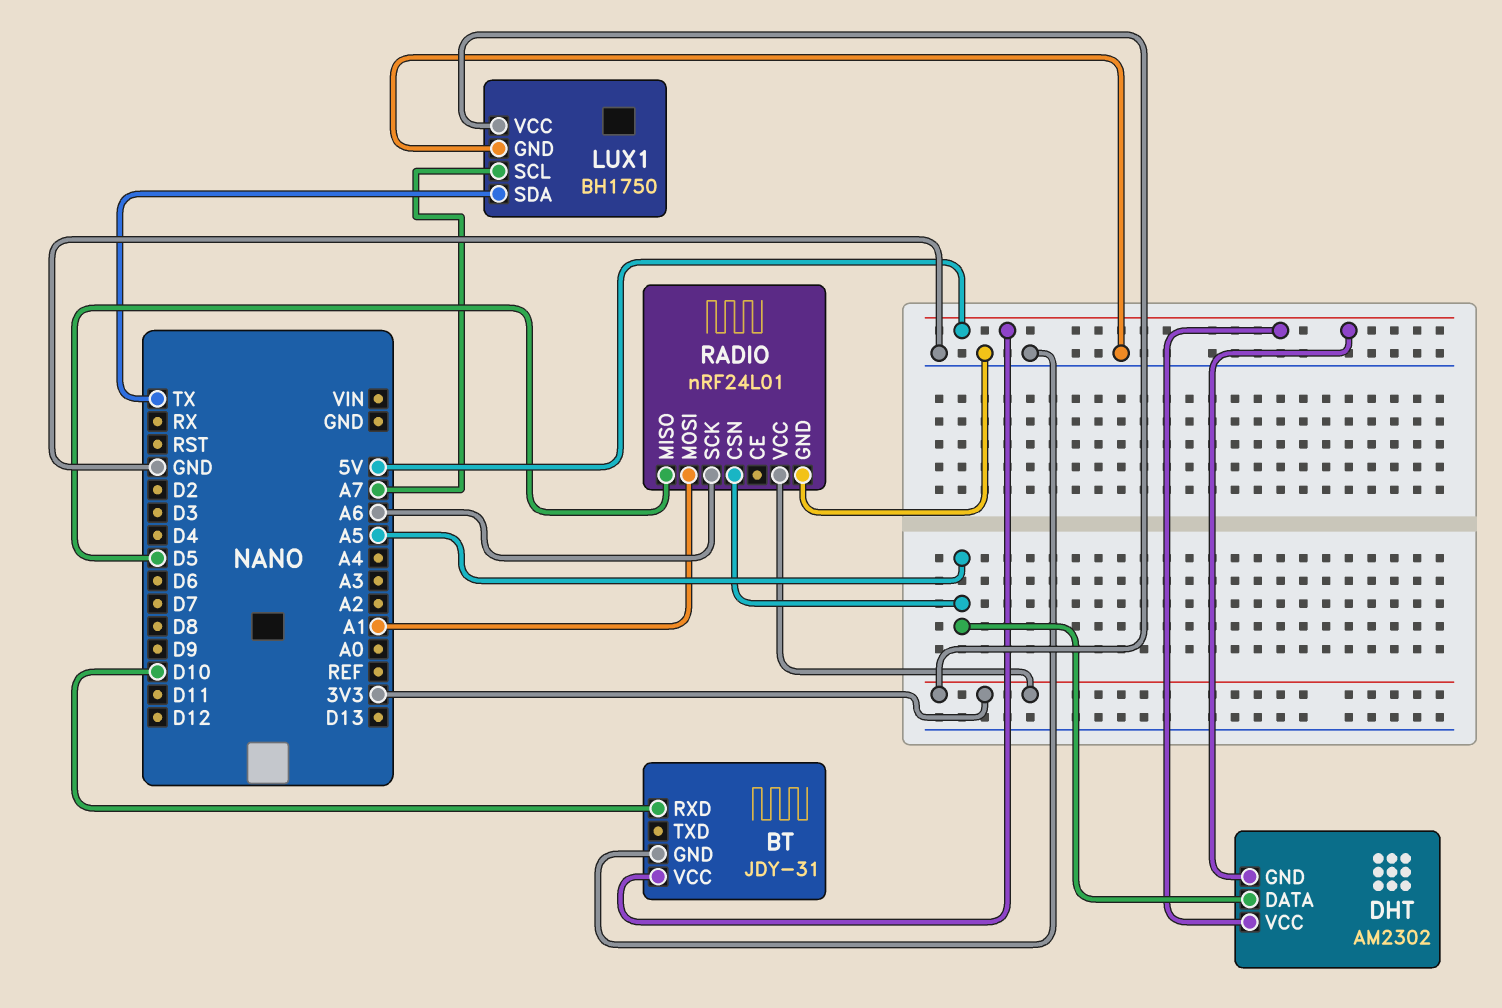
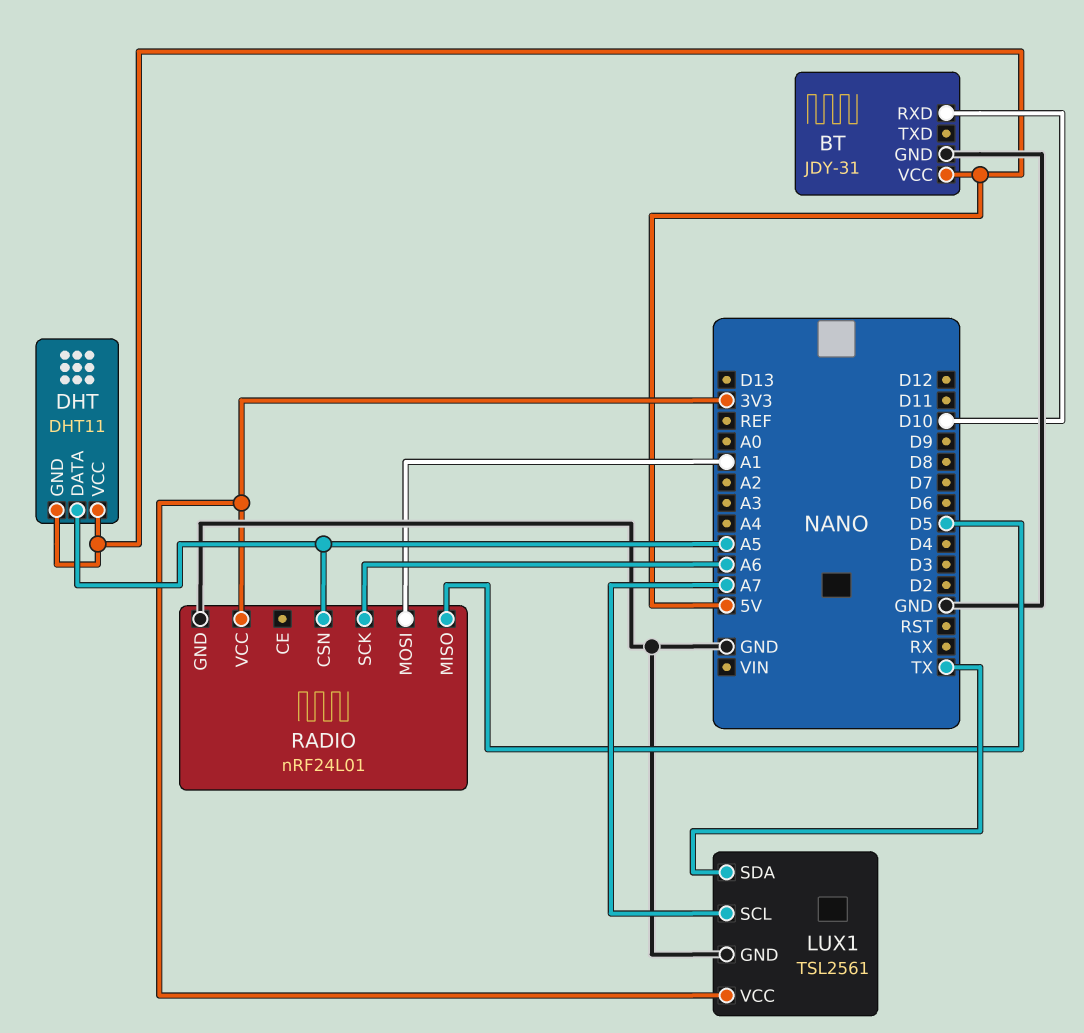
DHT: AM2302 -> DHT11
LUX1: BH1750 -> TSL2561

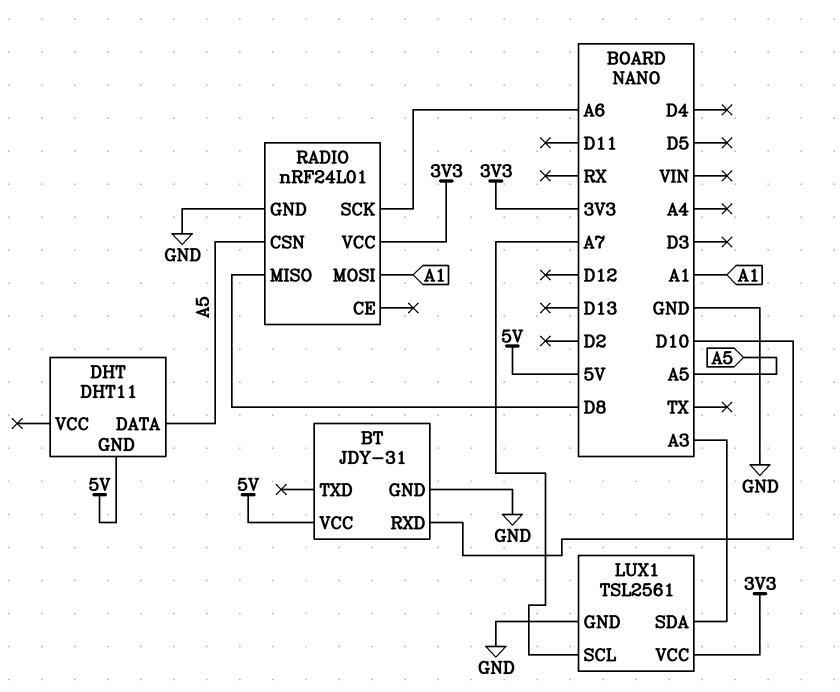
DHT pin VCC: 5V -> none
LUX1 pin SDA: TX -> A3
RADIO pin MISO: D5 -> D8

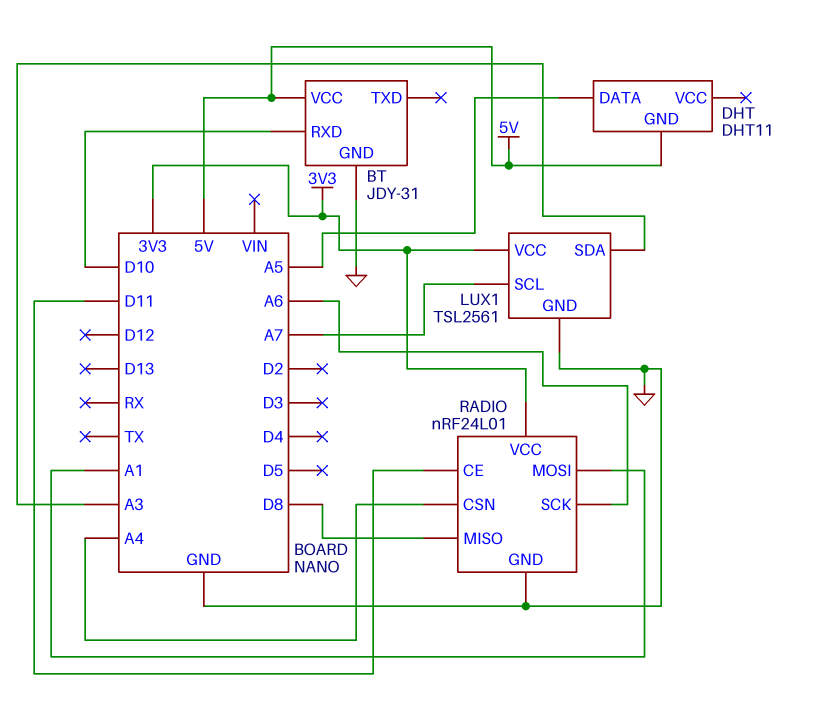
RADIO pin CE: none -> D11
RADIO pin CSN: A5 -> A4

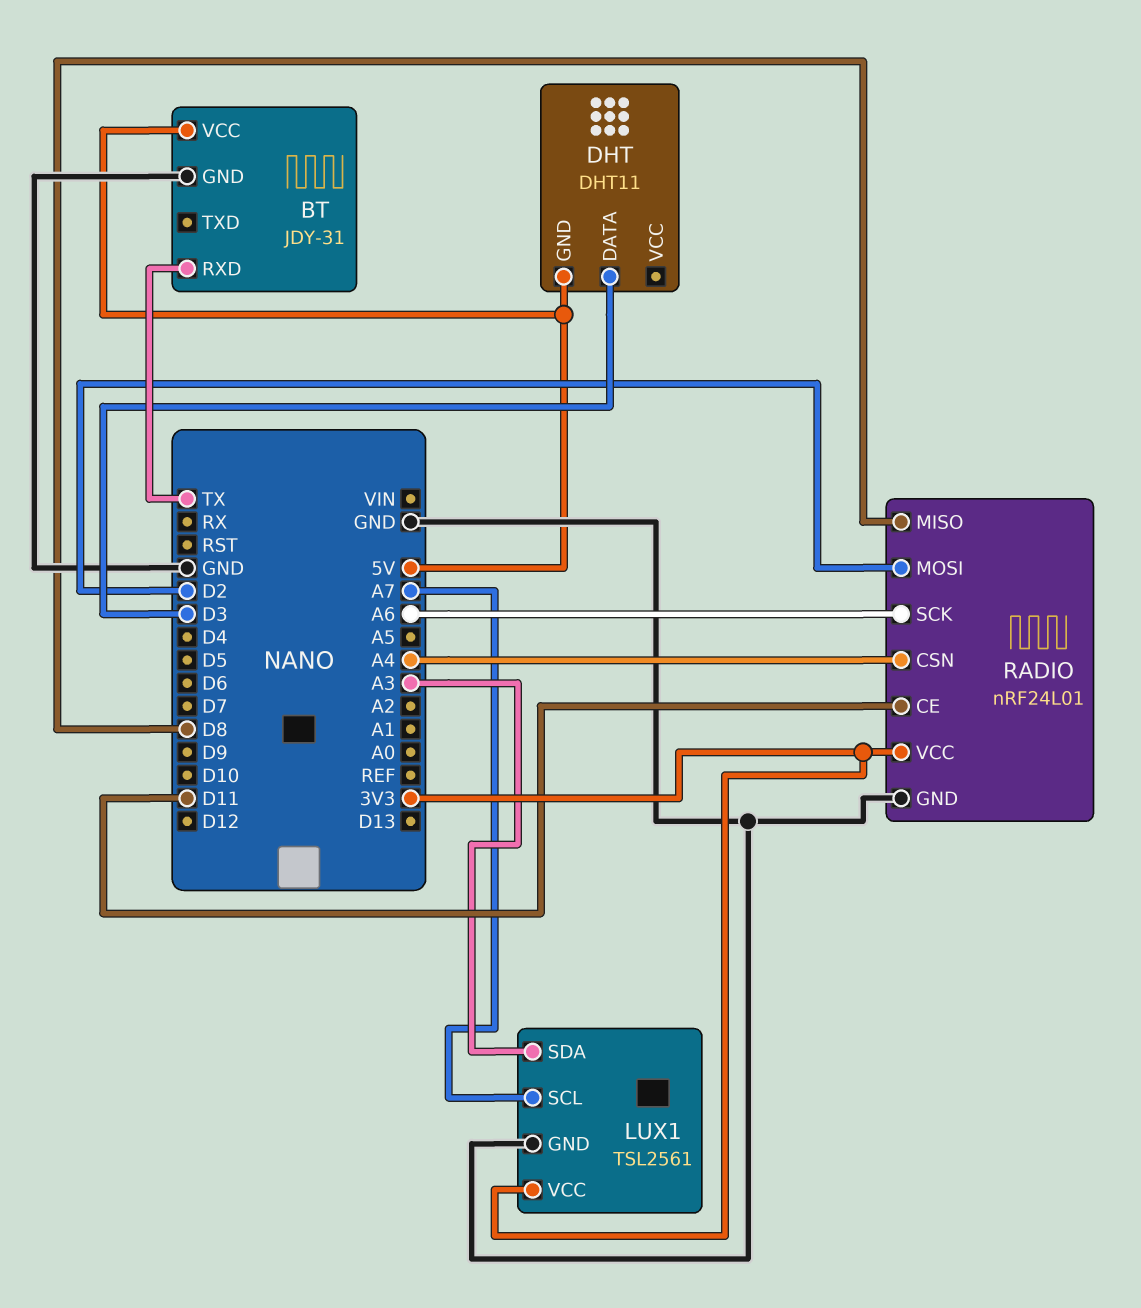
BT pin RXD: D10 -> TX
DHT pin DATA: A5 -> D3
RADIO pin MOSI: A1 -> D2

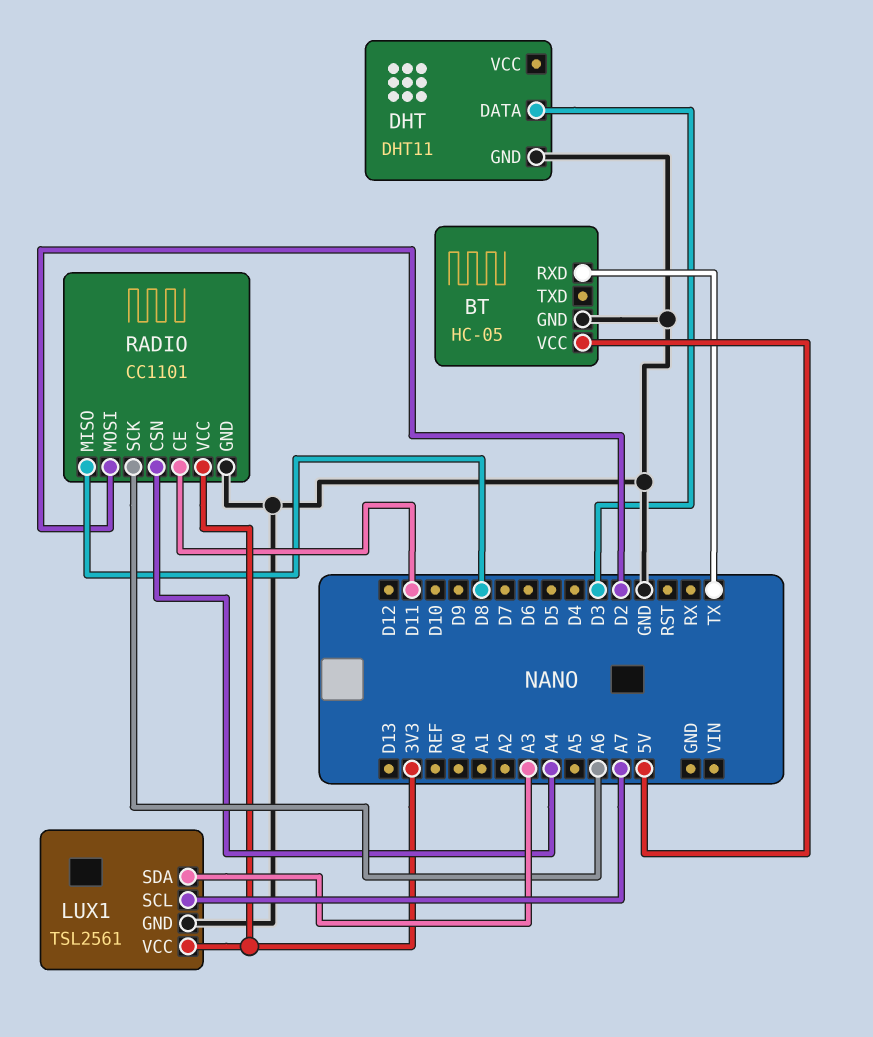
BT: JDY-31 -> HC-05
DHT pin GND: 5V -> GND
RADIO: nRF24L01 -> CC1101

